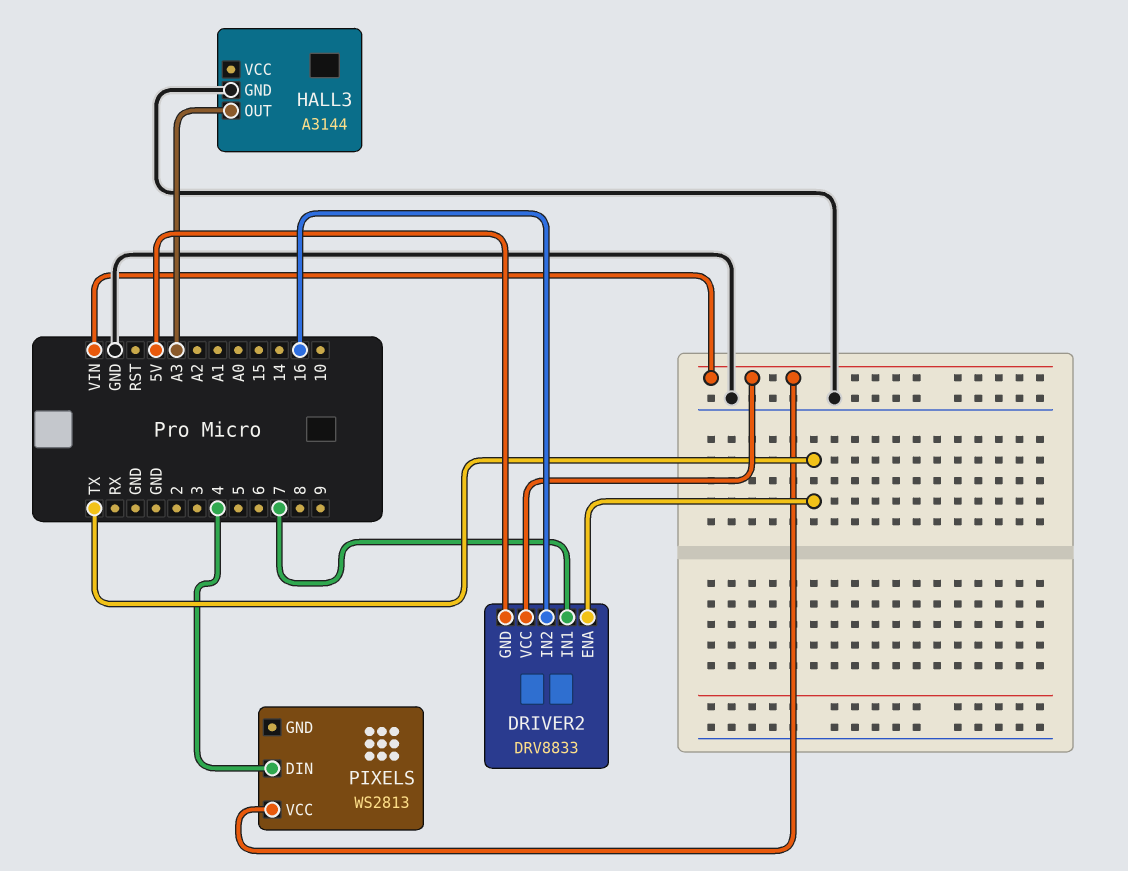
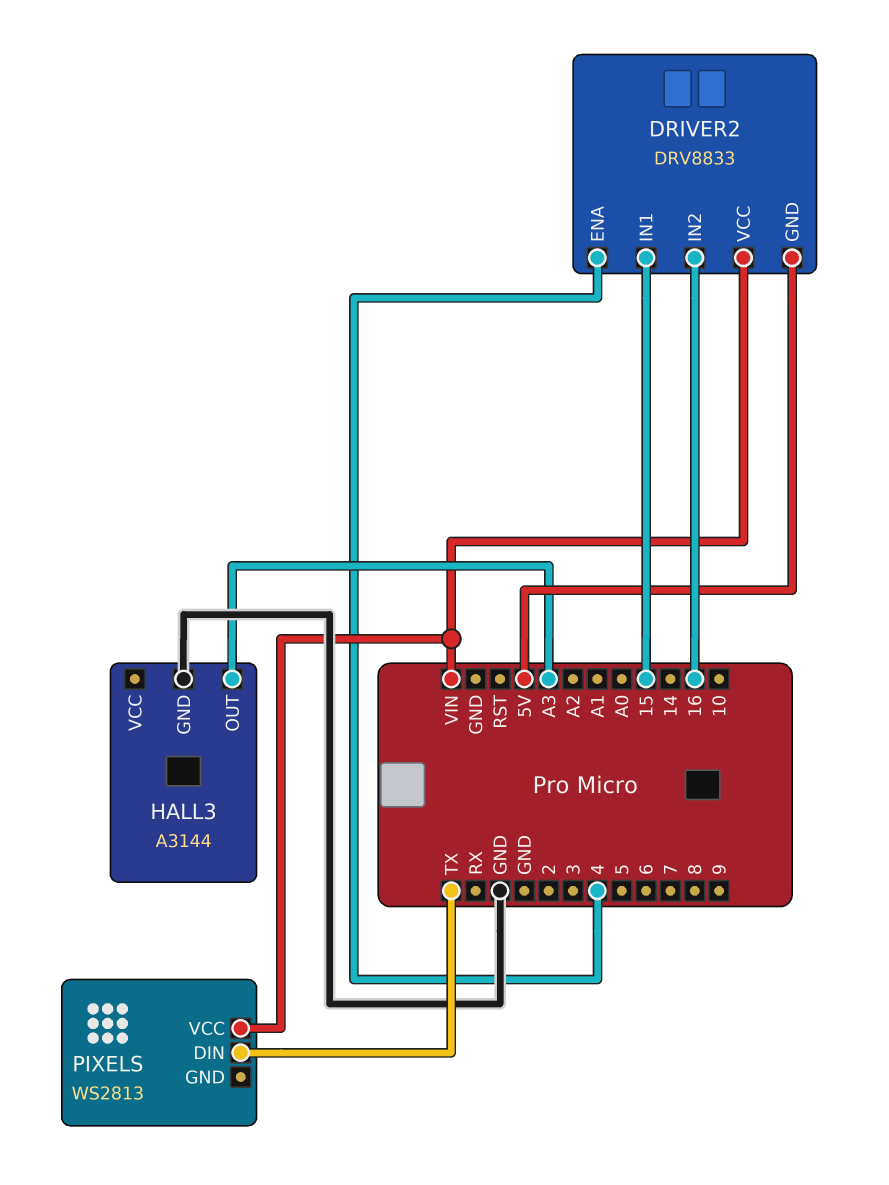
DRIVER2 pin ENA: TX -> 4
DRIVER2 pin IN1: 7 -> 15
PIXELS pin DIN: 4 -> TX

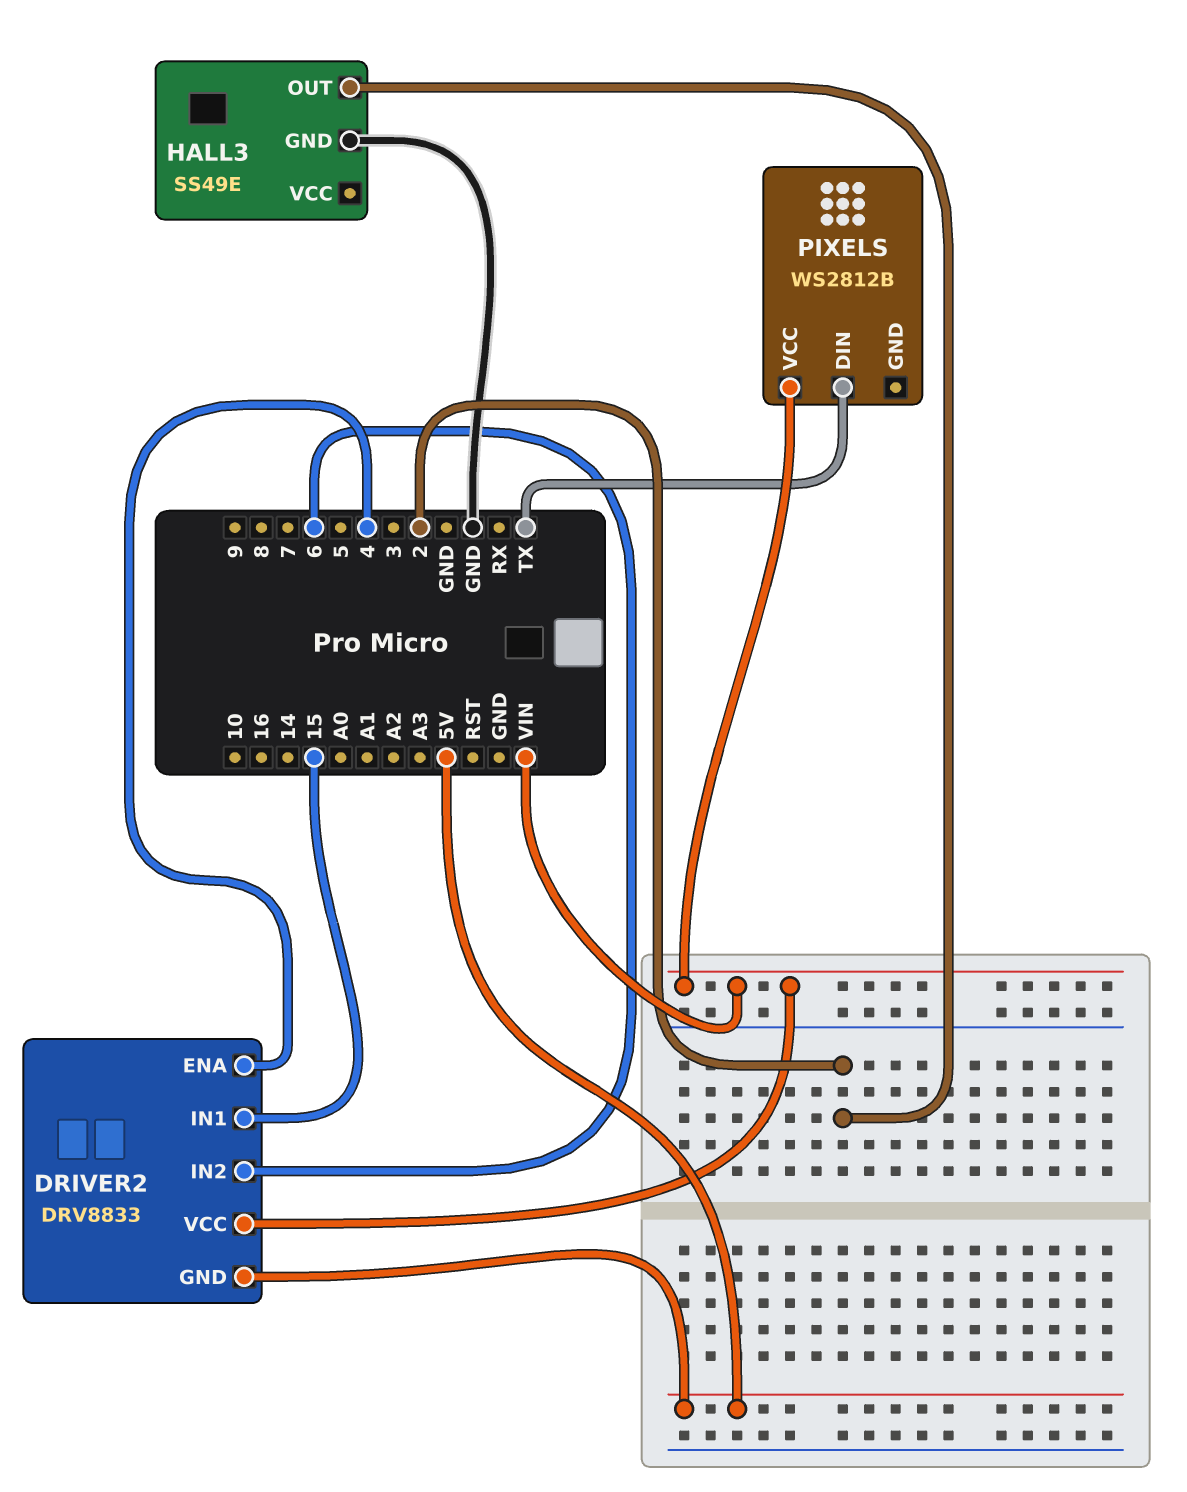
DRIVER2 pin IN2: 16 -> 6
HALL3: A3144 -> SS49E
HALL3 pin OUT: A3 -> 2
PIXELS: WS2813 -> WS2812B

